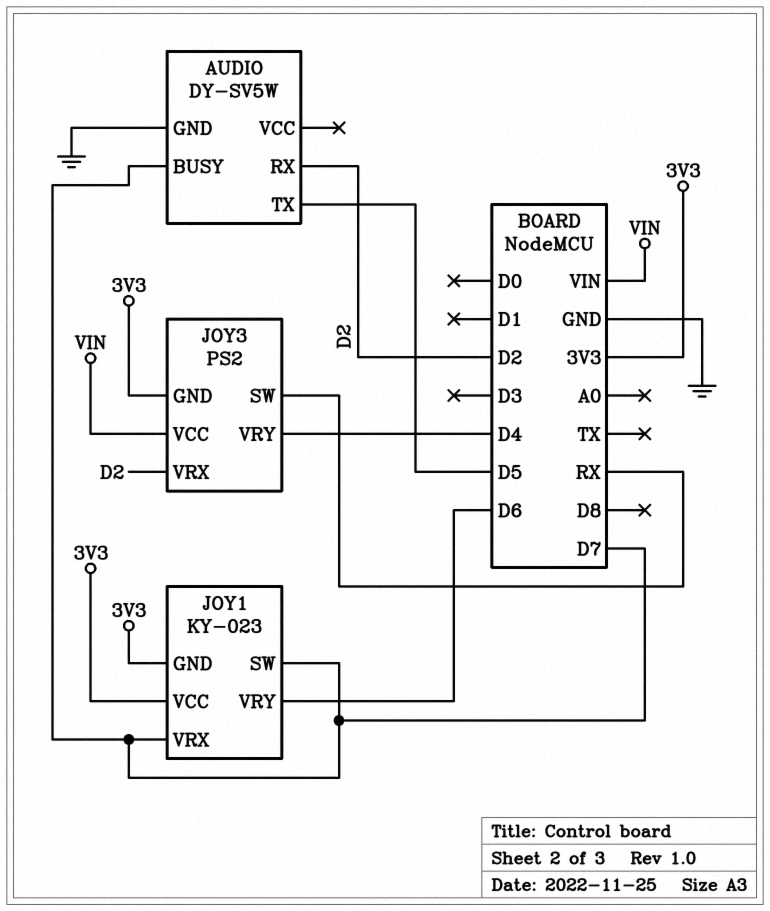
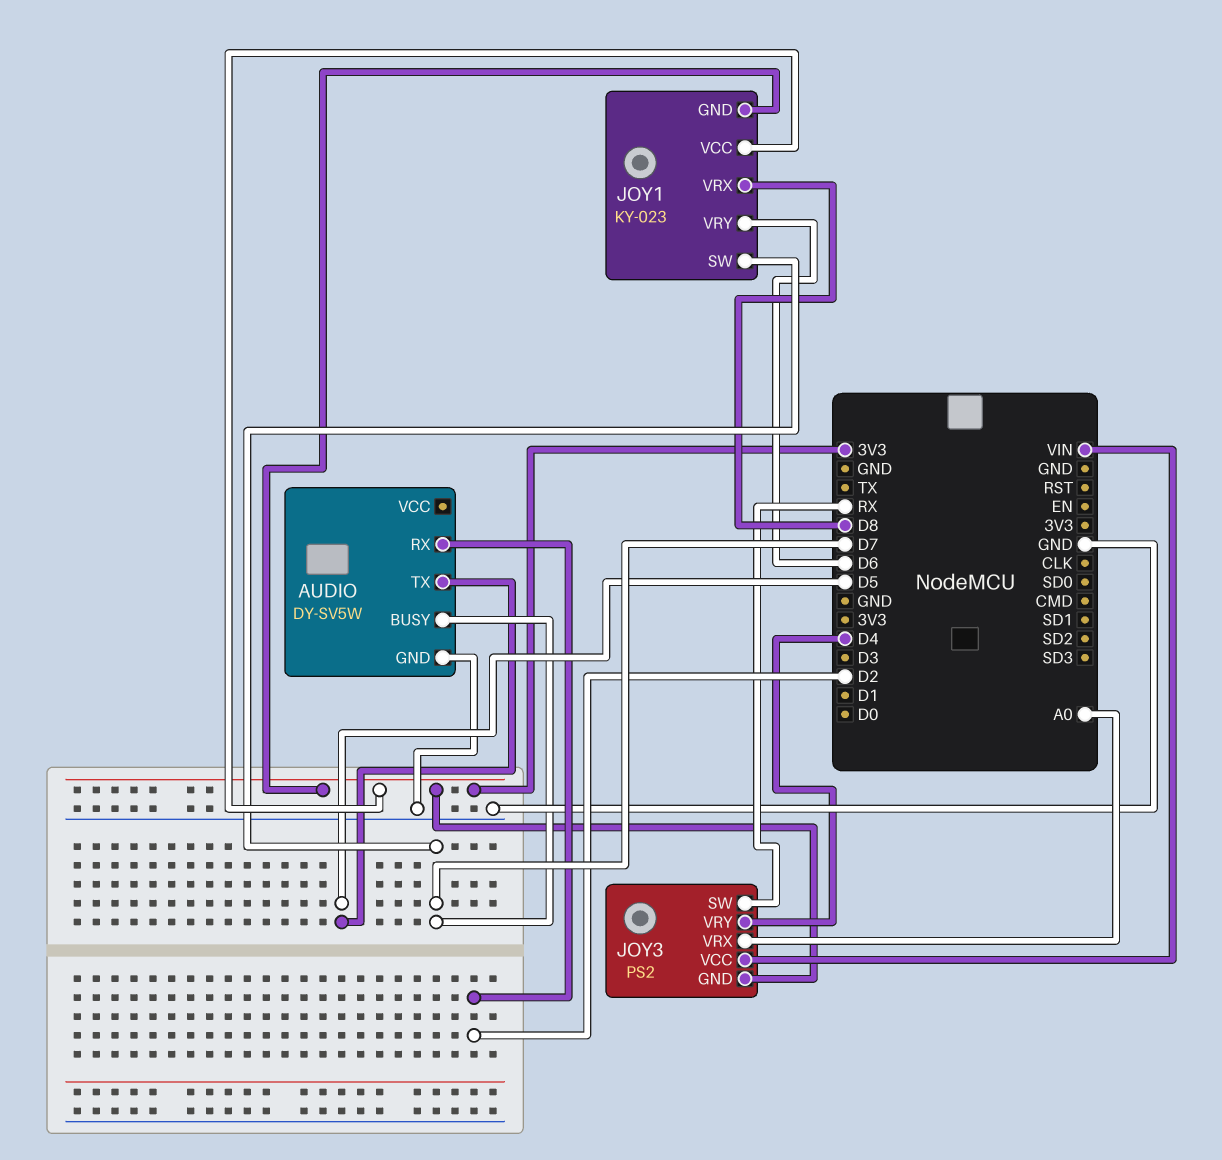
JOY1 pin VRX: D7 -> D8
JOY3 pin VRX: D2 -> A0

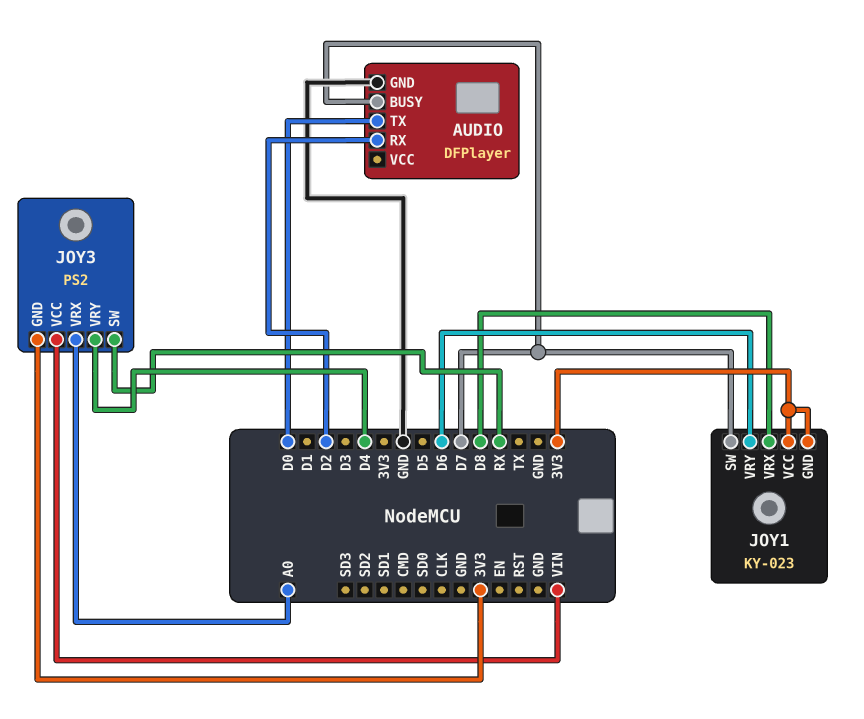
AUDIO: DY-SV5W -> DFPlayer
AUDIO pin TX: D5 -> D0

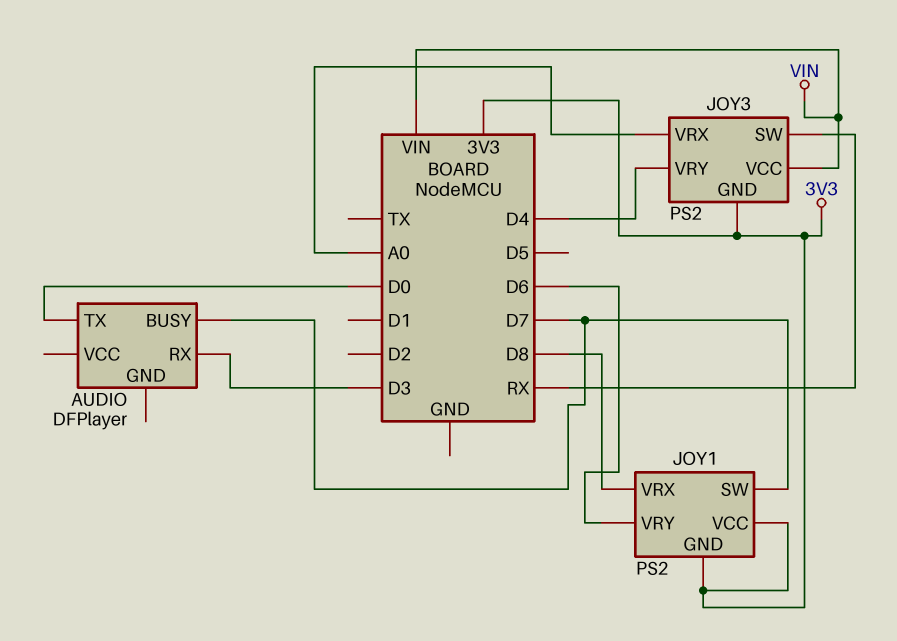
AUDIO pin GND: GND -> none
AUDIO pin RX: D2 -> D3
JOY1: KY-023 -> PS2

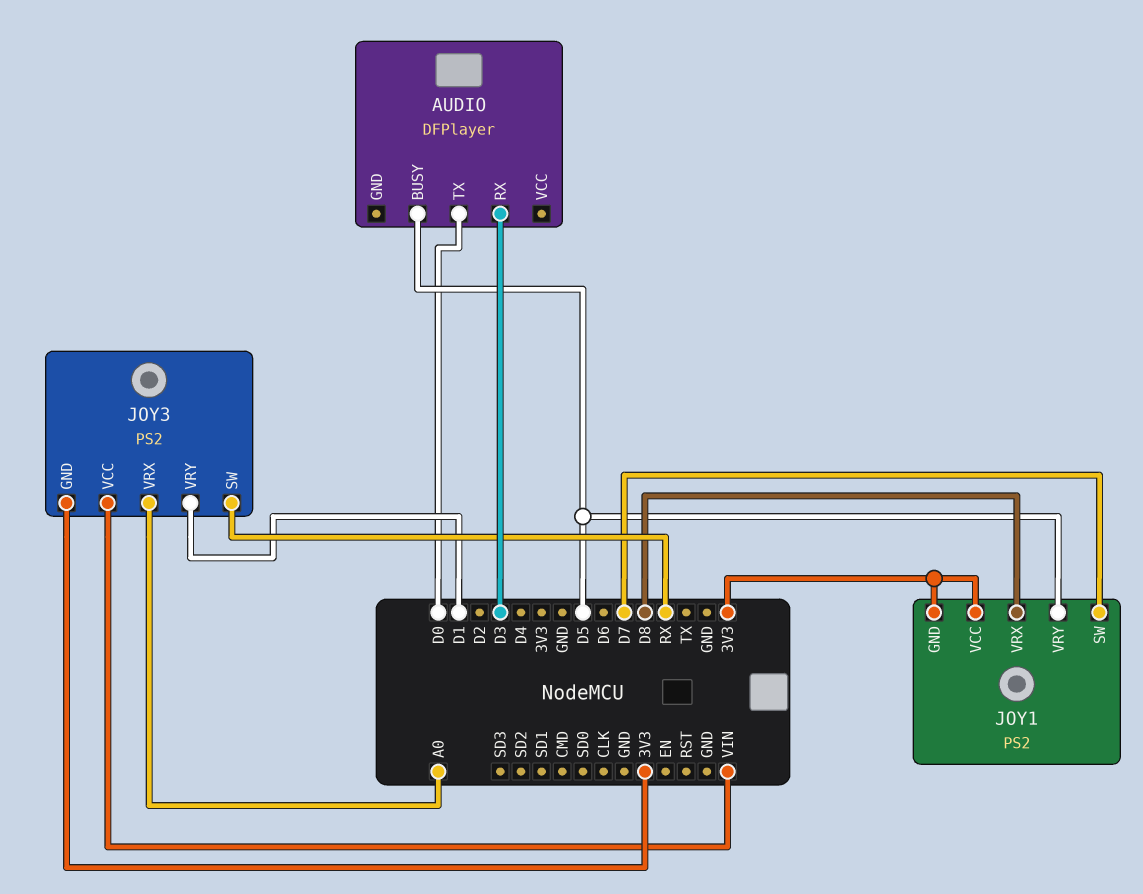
AUDIO pin BUSY: D7 -> D5
JOY1 pin VRY: D6 -> D5
JOY3 pin VRY: D4 -> D1

